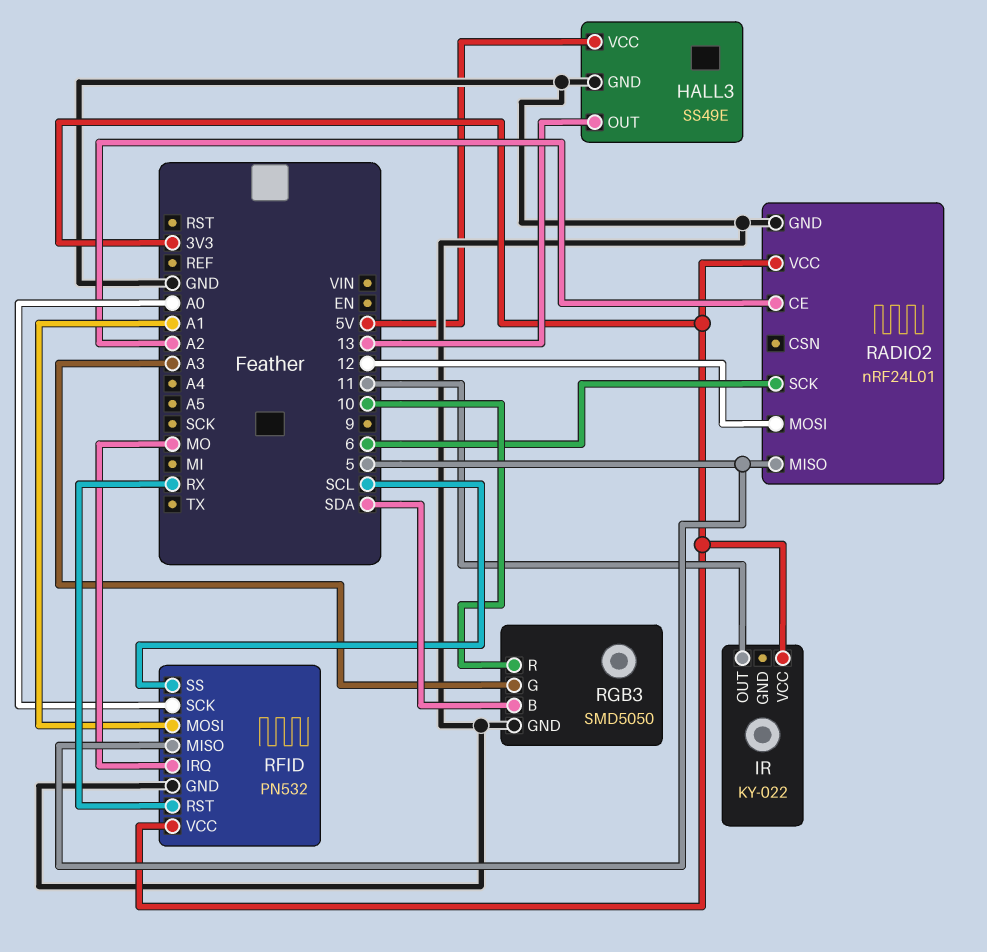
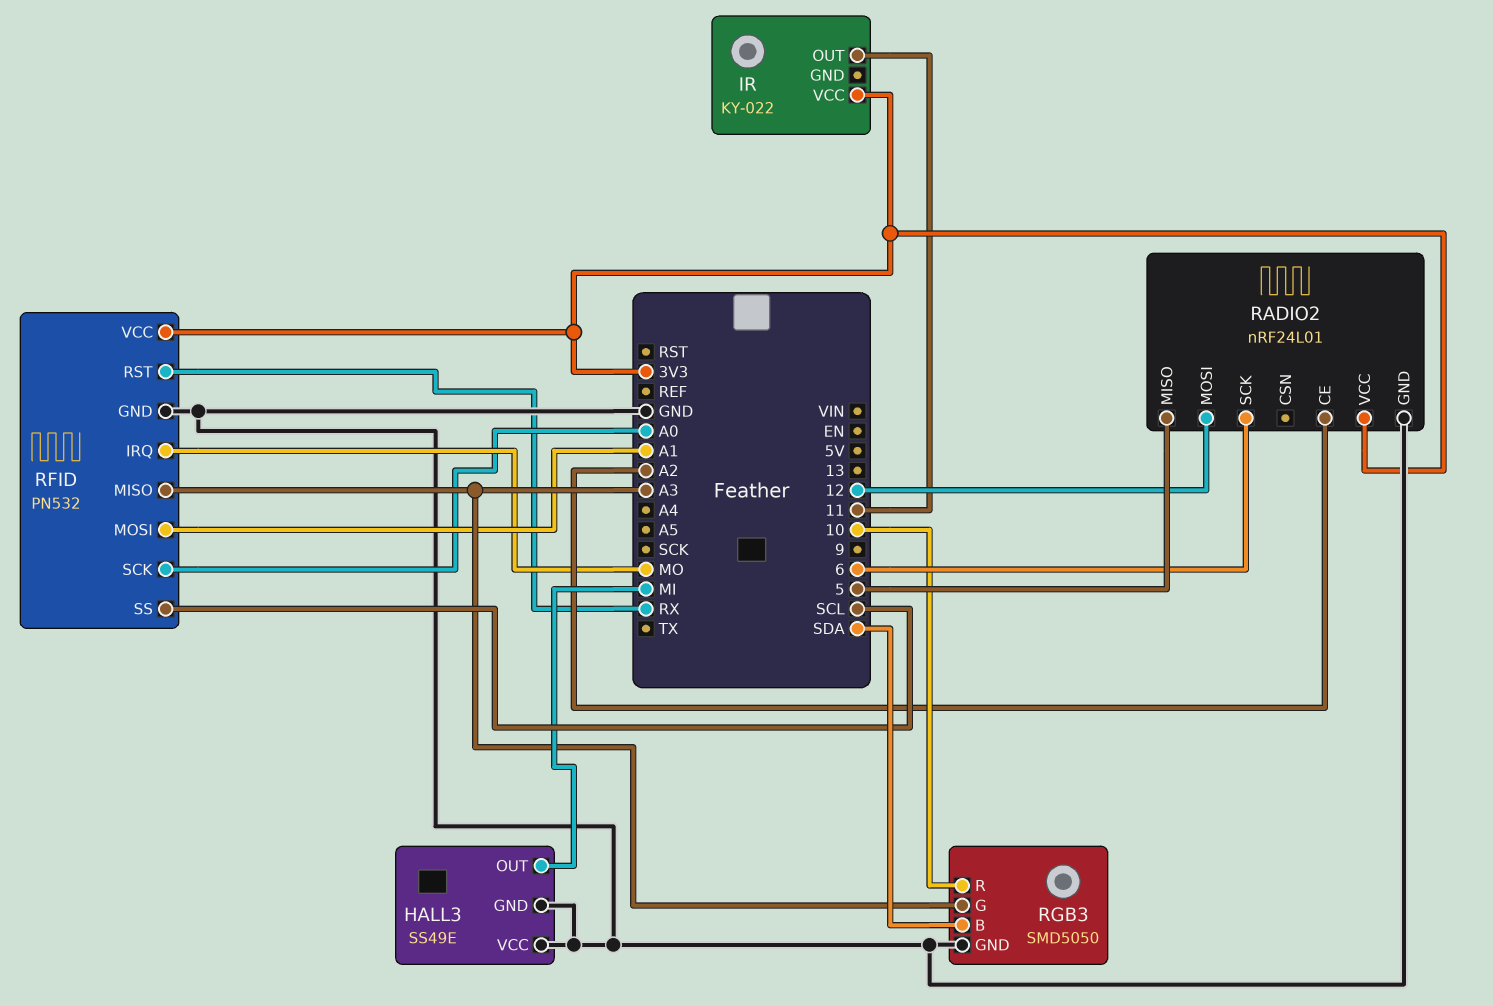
HALL3 pin OUT: 13 -> MI
HALL3 pin VCC: 5V -> GND
RFID pin MISO: 5 -> A3

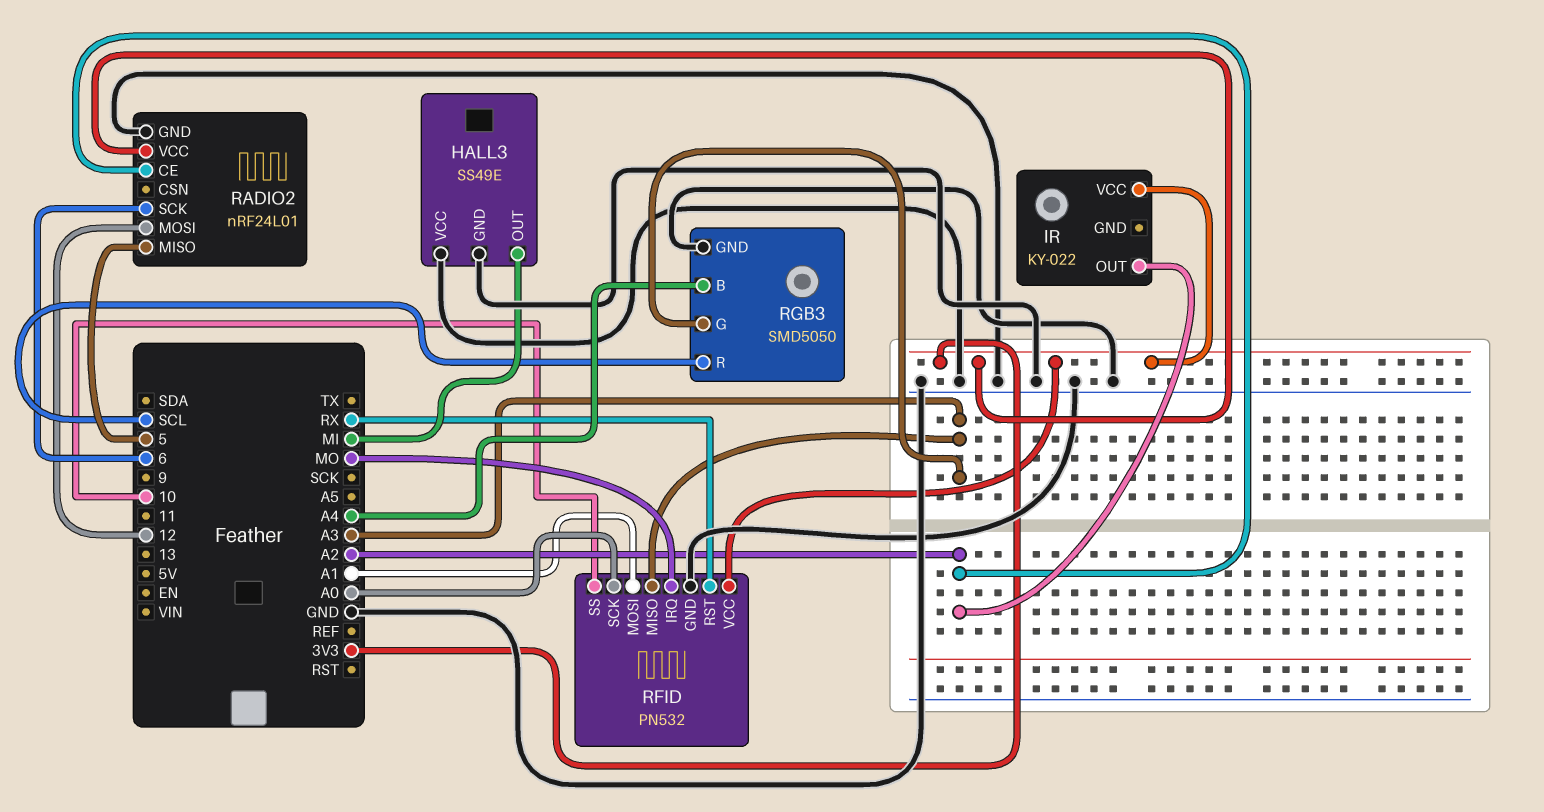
IR pin OUT: 11 -> A2
RFID pin SS: SCL -> 10
RGB3 pin B: SDA -> A4
RGB3 pin R: 10 -> SCL

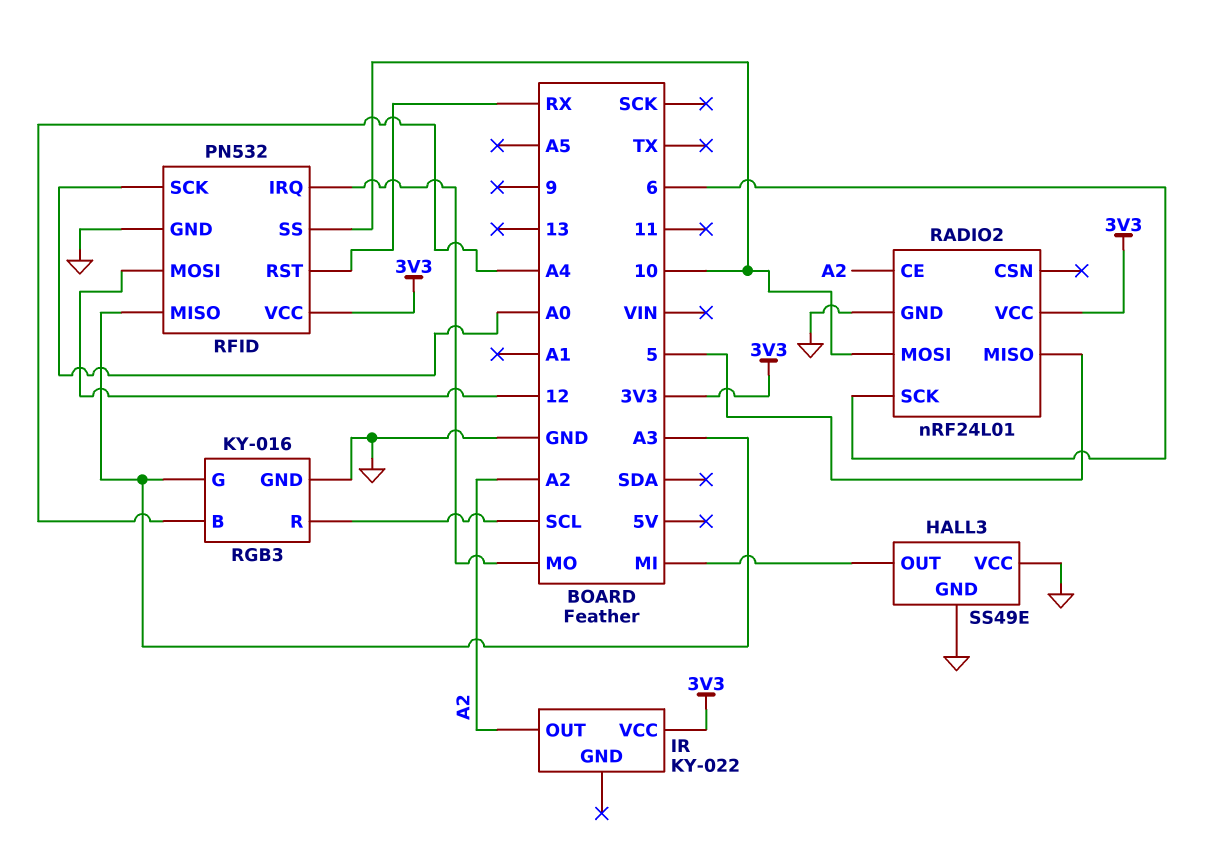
RADIO2 pin MOSI: 12 -> 10
RFID pin MOSI: A1 -> 12
RGB3: SMD5050 -> KY-016

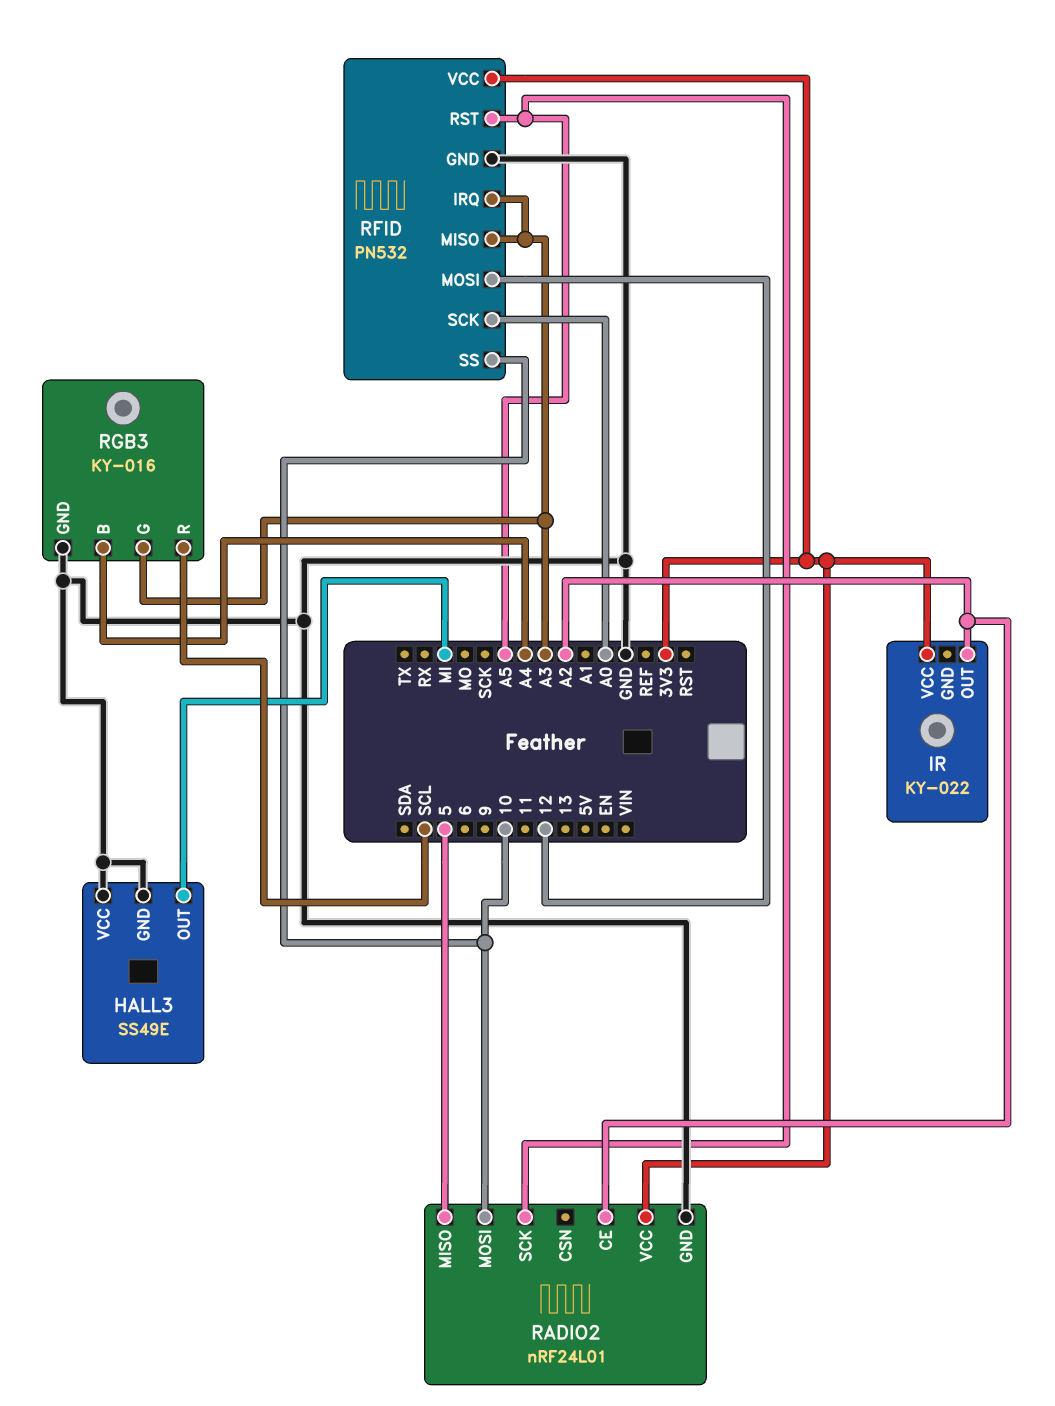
RADIO2 pin SCK: 6 -> A5
RFID pin IRQ: MO -> A3
RFID pin RST: RX -> A5

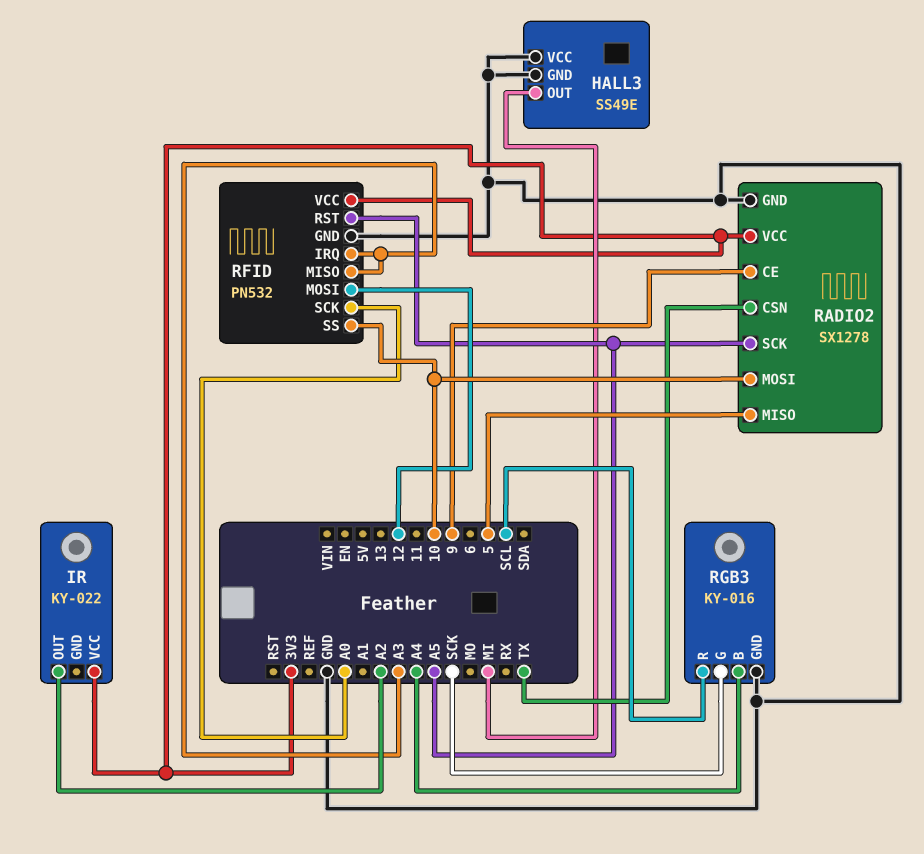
RADIO2: nRF24L01 -> SX1278
RADIO2 pin CE: A2 -> 9
RADIO2 pin CSN: none -> TX
RGB3 pin G: A3 -> SCK

